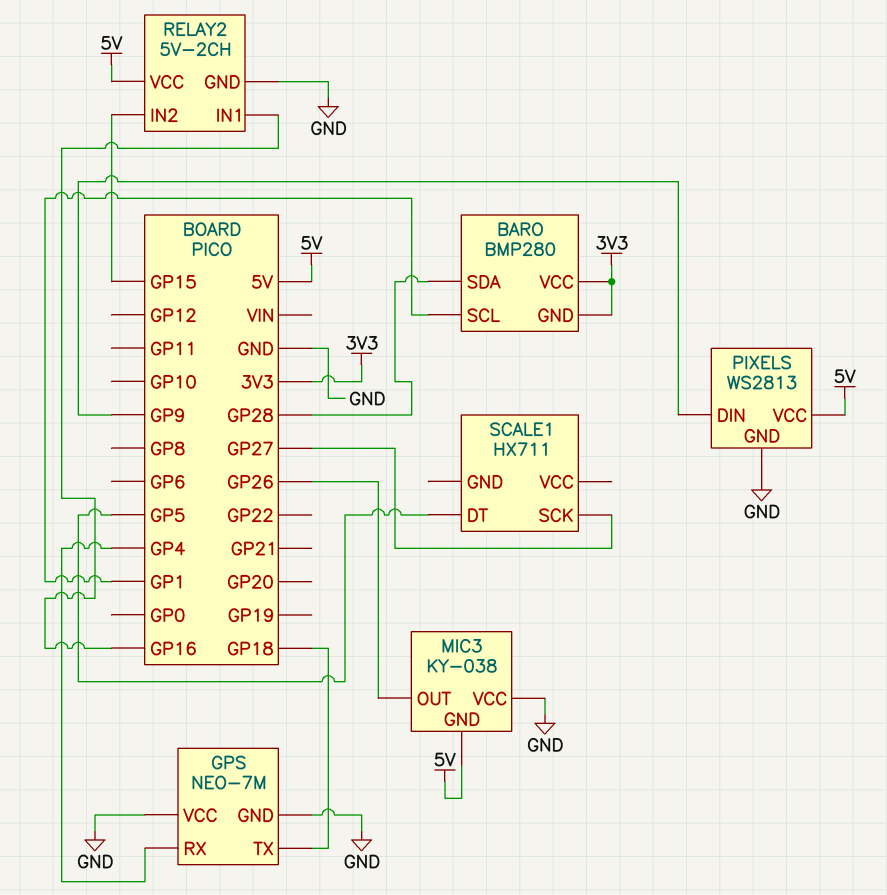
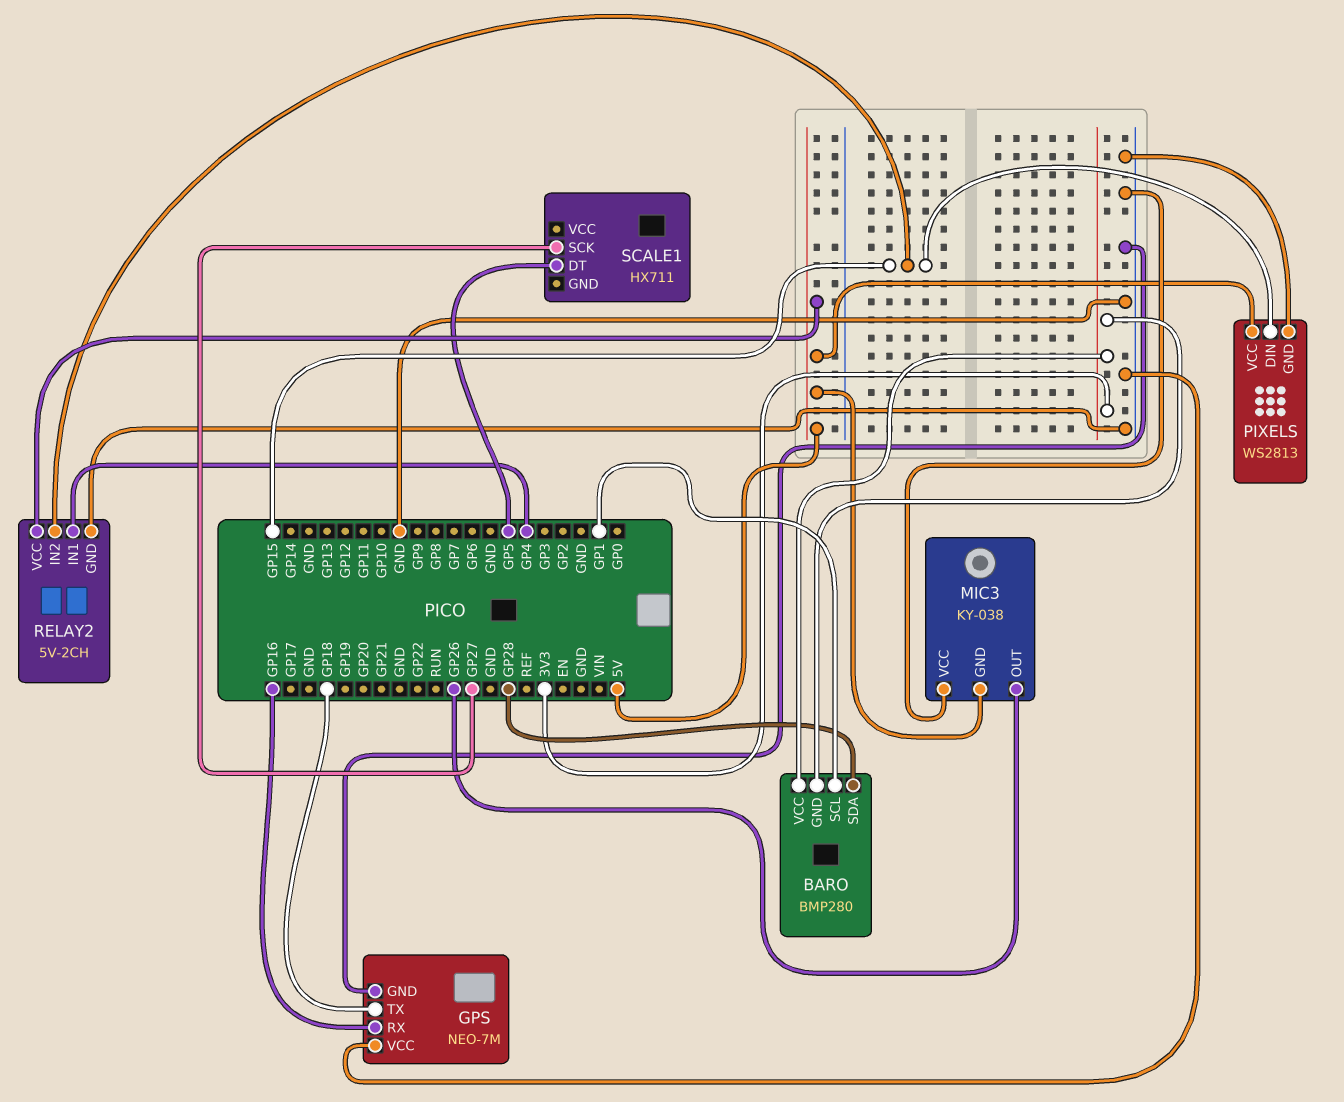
GPS pin RX: GP4 -> GP16
PIXELS pin DIN: GP9 -> GP15
RELAY2 pin IN1: GP16 -> GP4

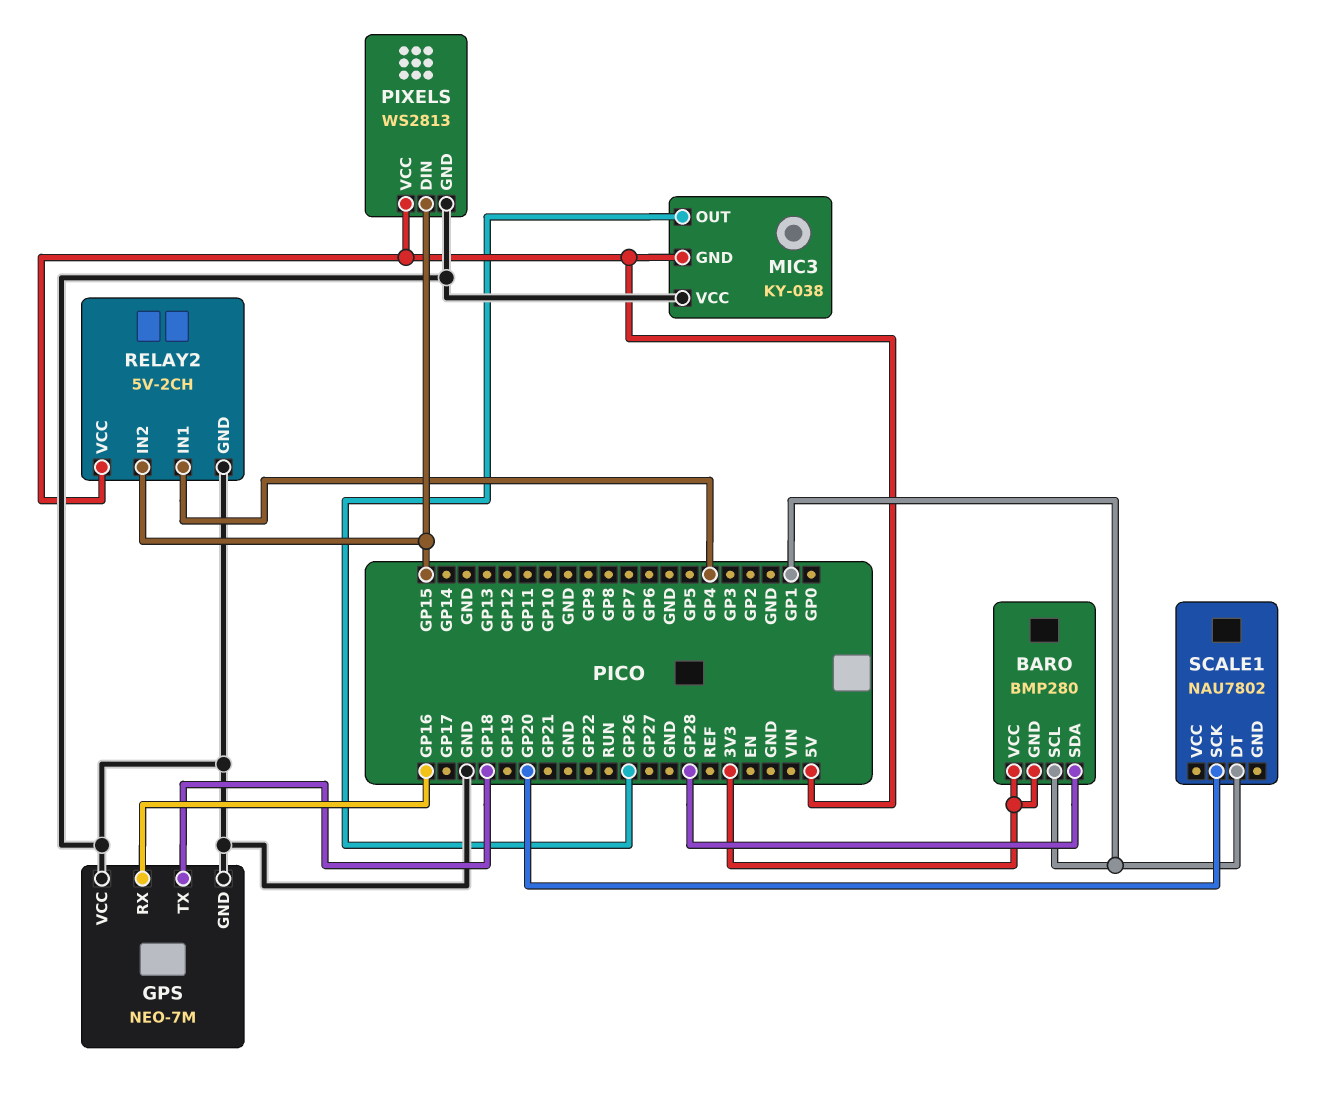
SCALE1: HX711 -> NAU7802
SCALE1 pin DT: GP5 -> GP1
SCALE1 pin SCK: GP27 -> GP20

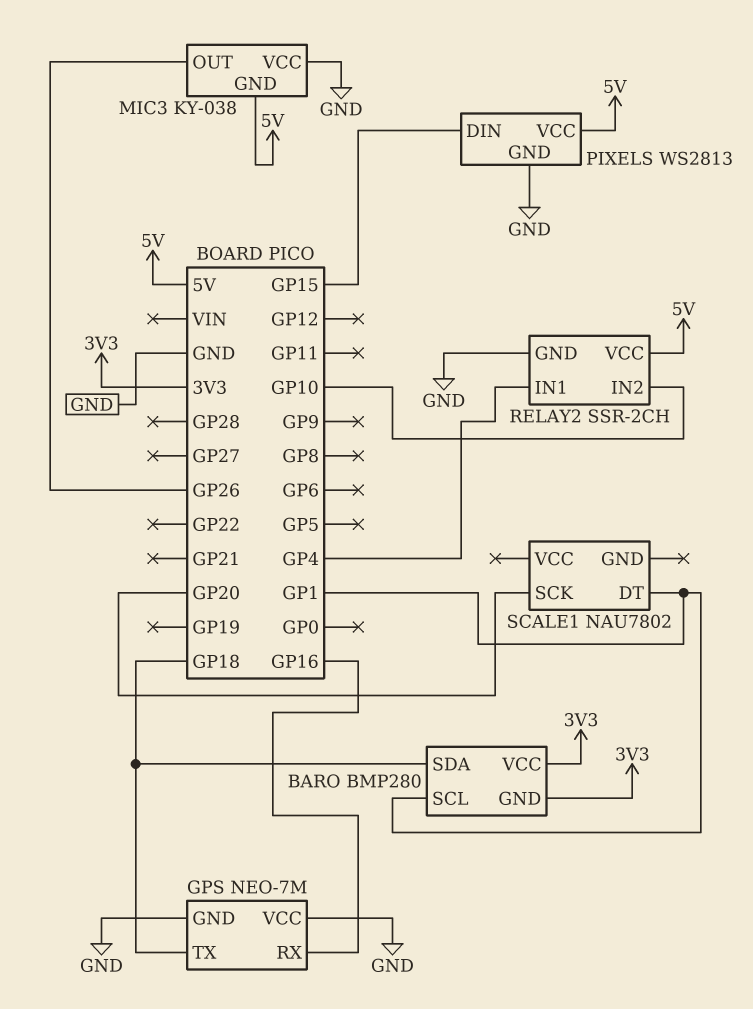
BARO pin SDA: GP28 -> GP18
RELAY2: 5V-2CH -> SSR-2CH
RELAY2 pin IN2: GP15 -> GP10

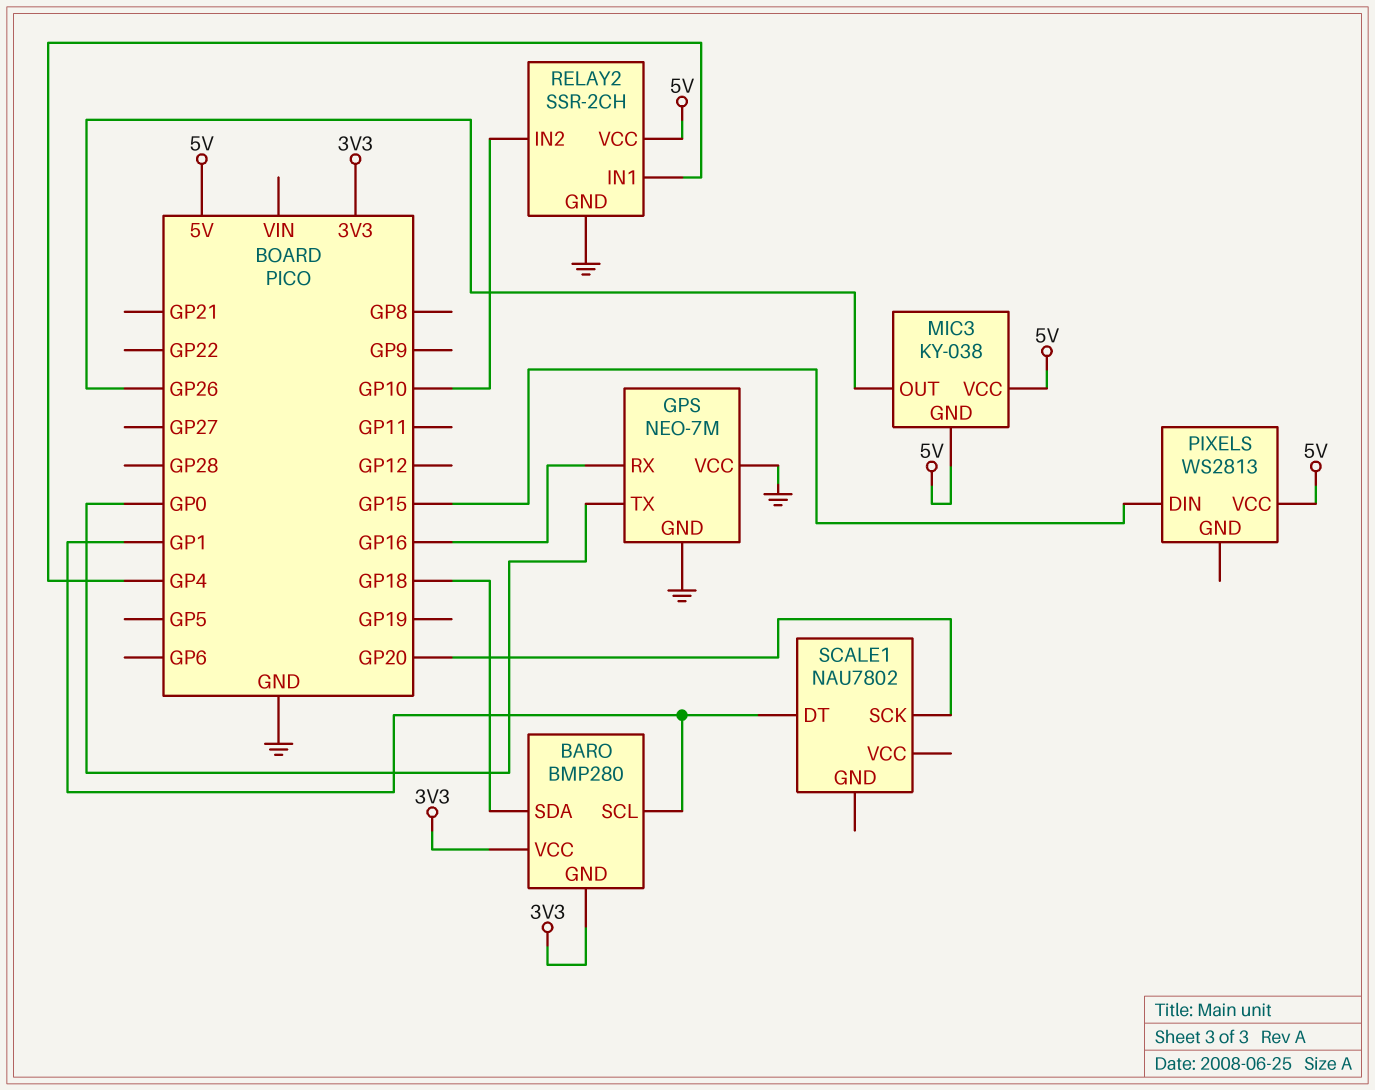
GPS pin TX: GP18 -> GP0
MIC3 pin VCC: GND -> 5V
PIXELS pin GND: GND -> none

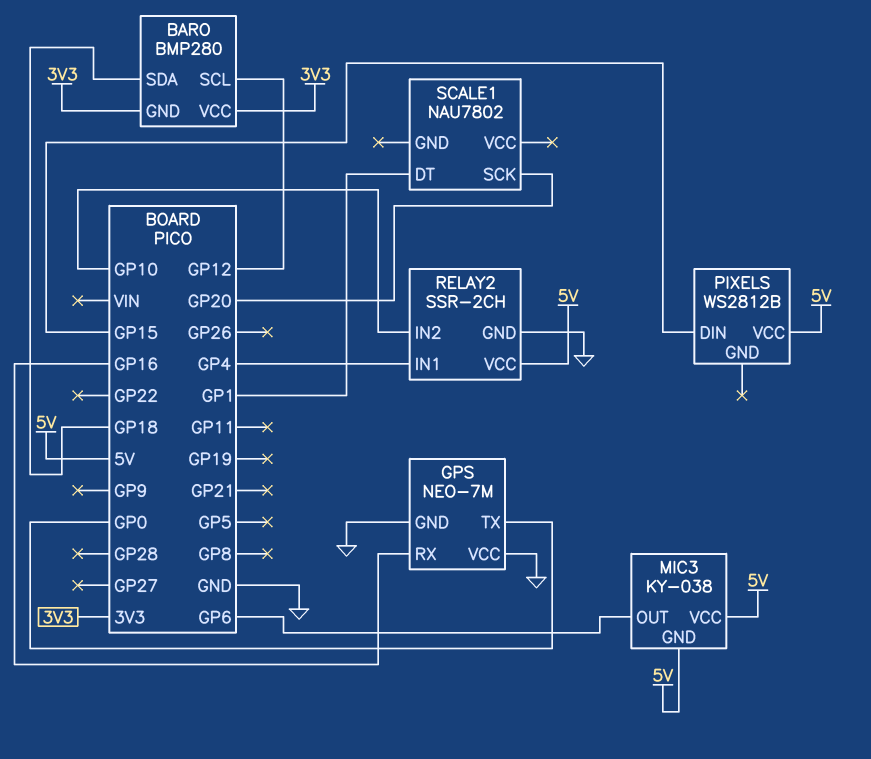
BARO pin SCL: GP1 -> GP12
MIC3 pin OUT: GP26 -> GP6
PIXELS: WS2813 -> WS2812B

